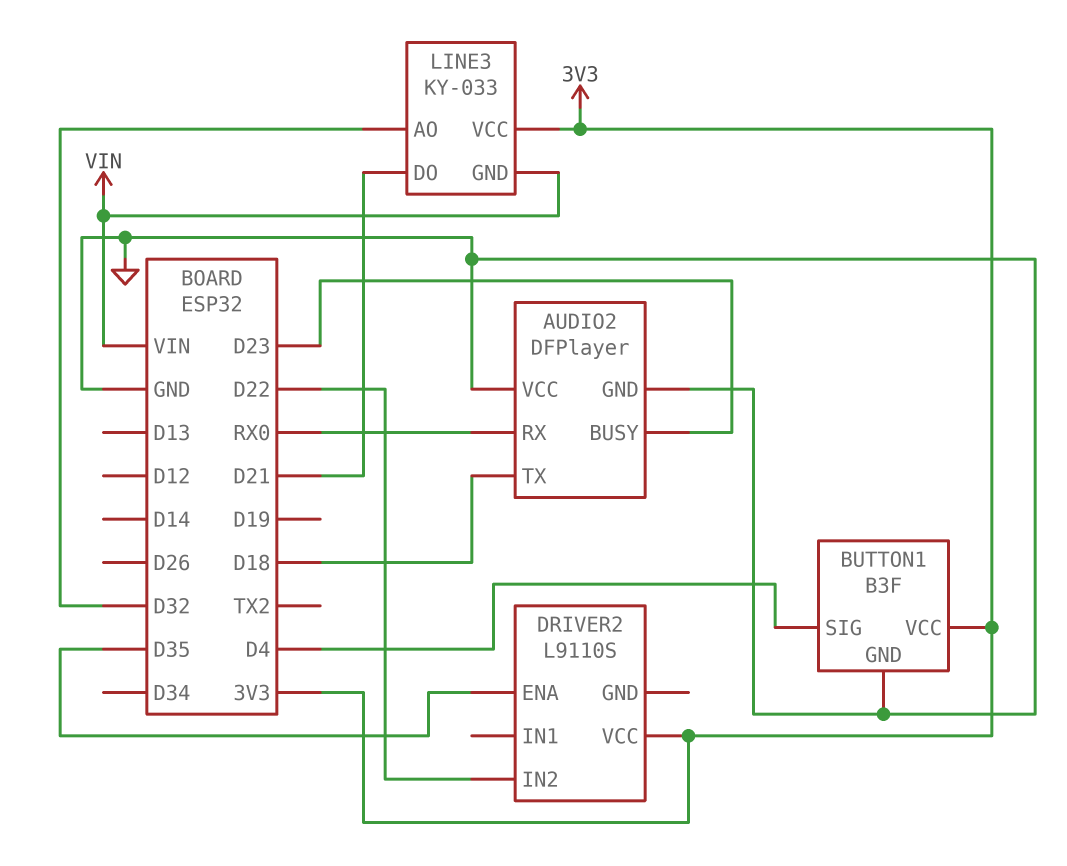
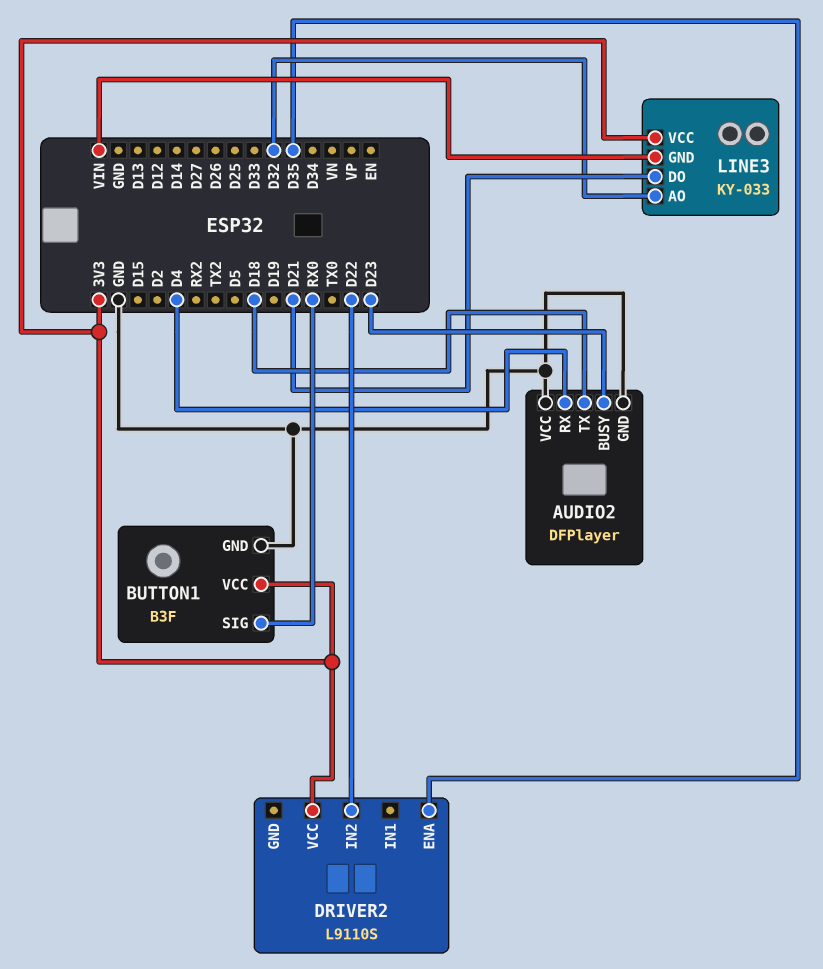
AUDIO2 pin RX: RX0 -> D4
BUTTON1 pin SIG: D4 -> RX0

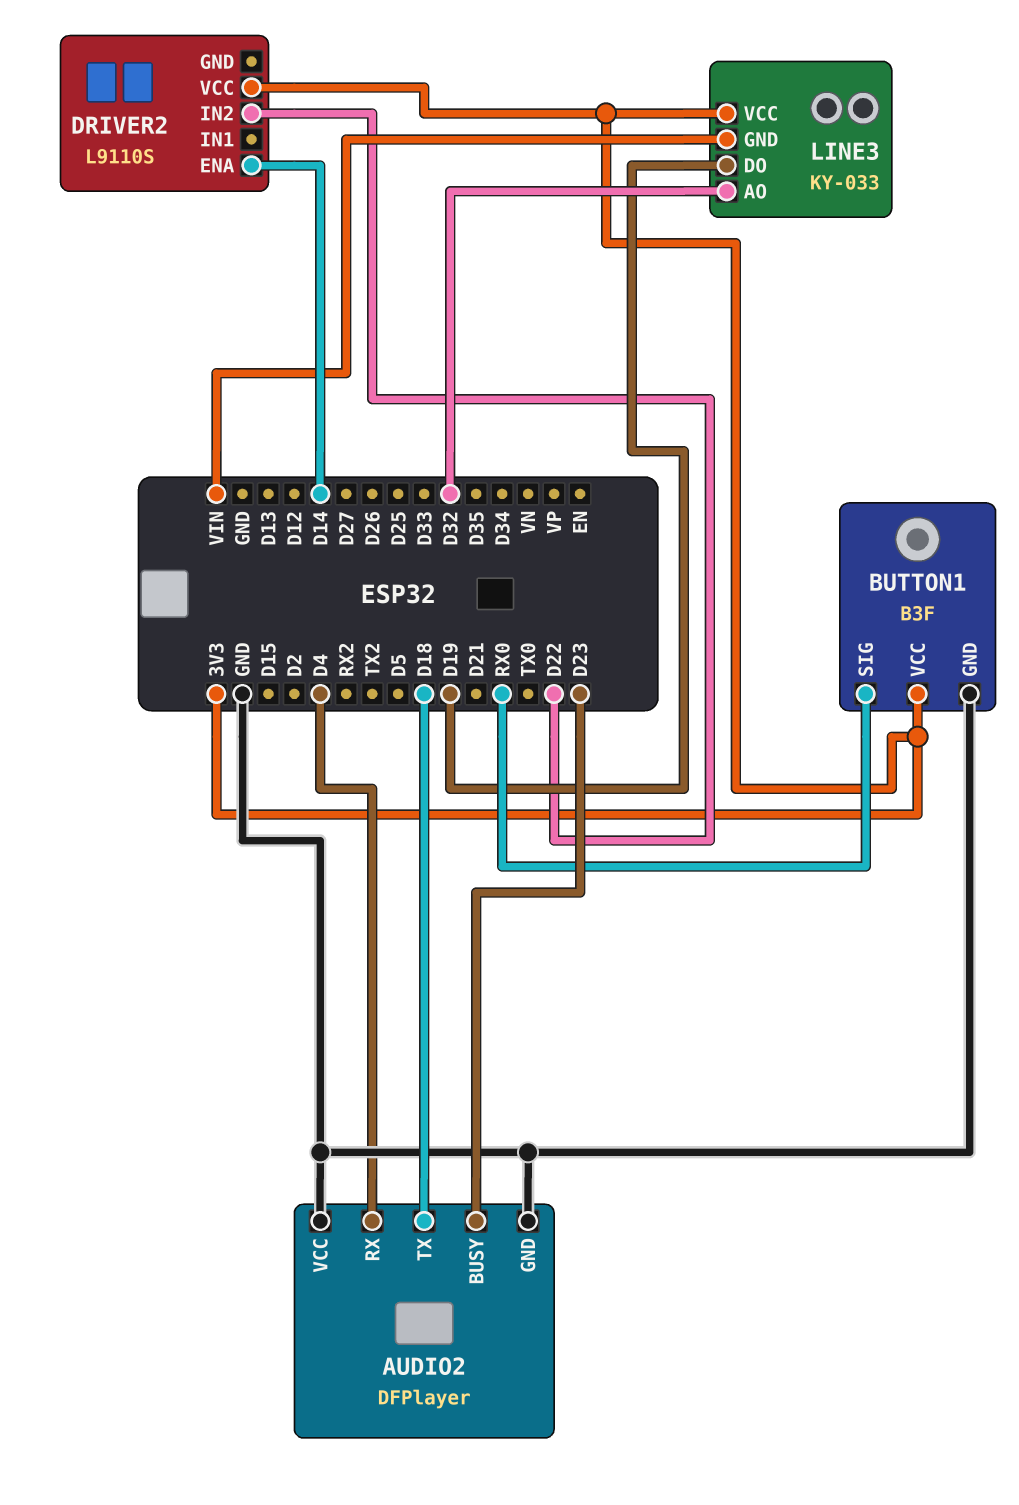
DRIVER2 pin ENA: D35 -> D14
LINE3 pin DO: D21 -> D19

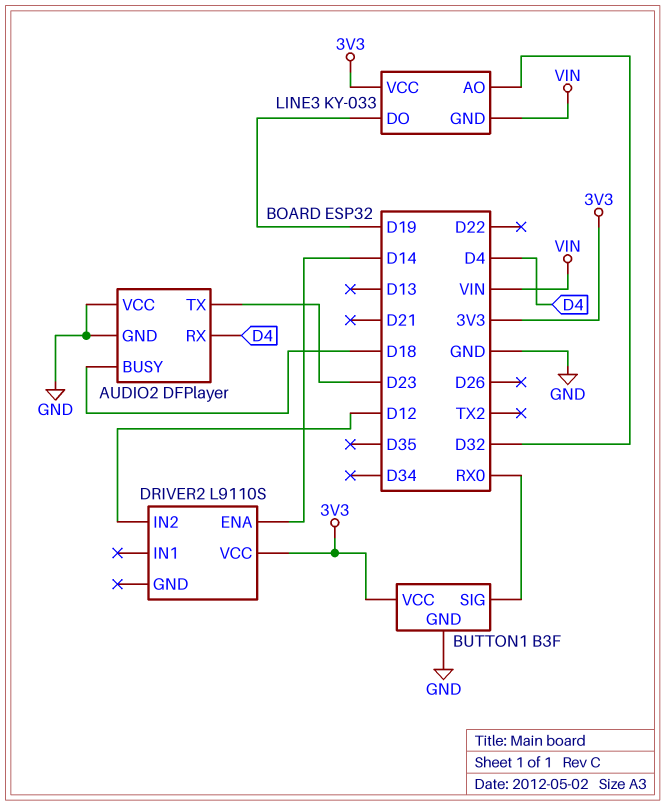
AUDIO2 pin BUSY: D23 -> D18
AUDIO2 pin TX: D18 -> D23
DRIVER2 pin IN2: D22 -> D12

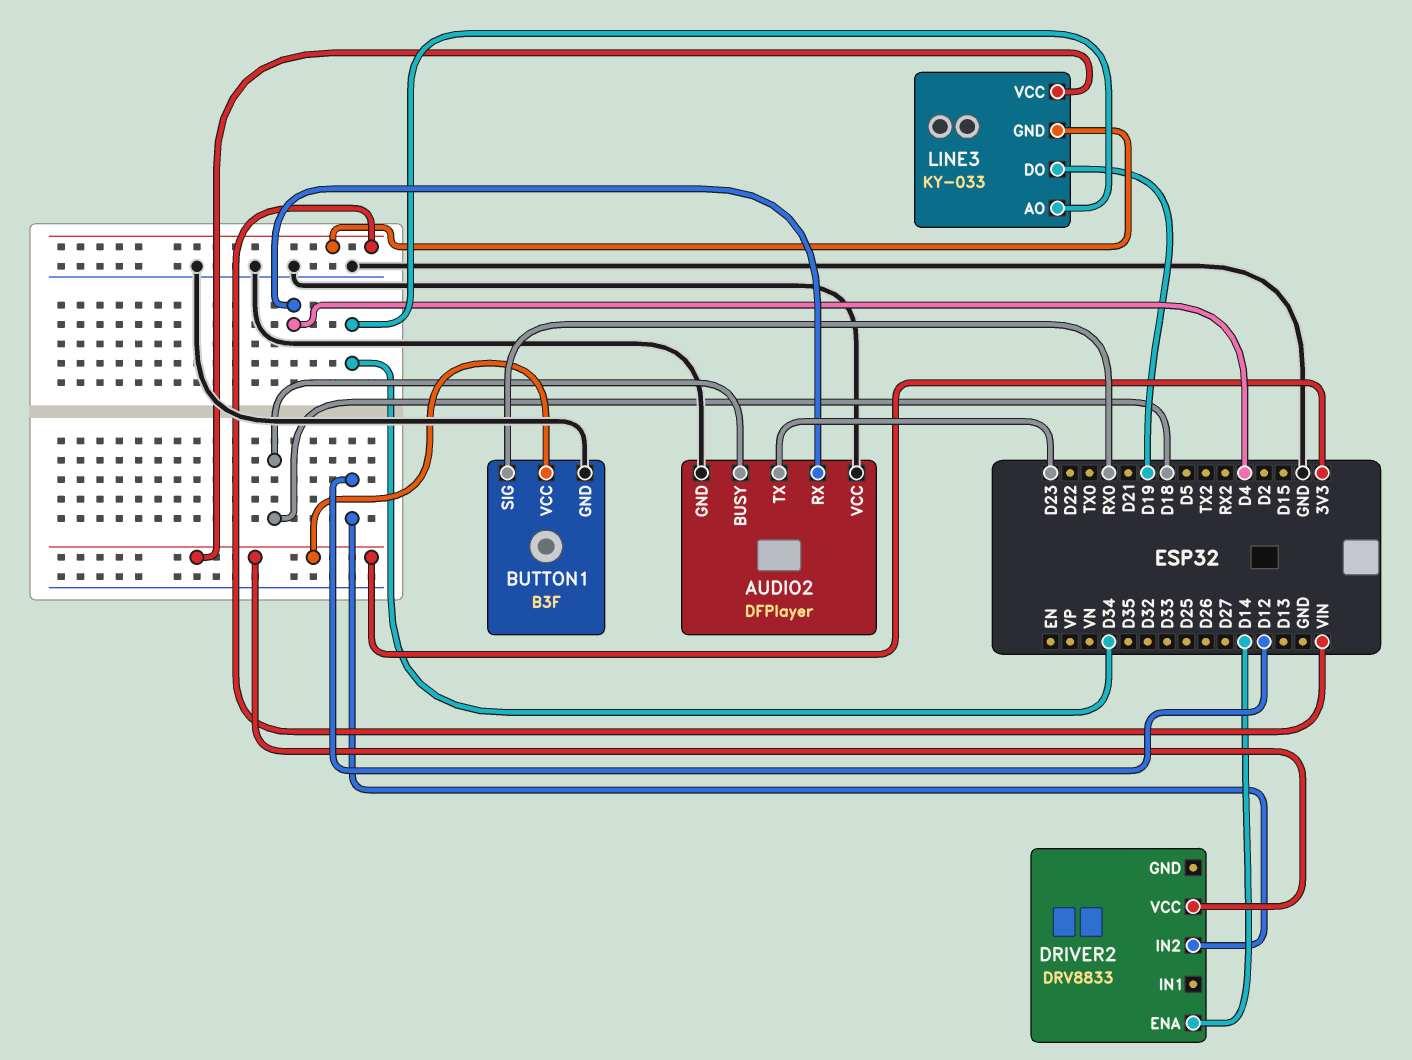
DRIVER2: L9110S -> DRV8833
LINE3 pin AO: D32 -> D34

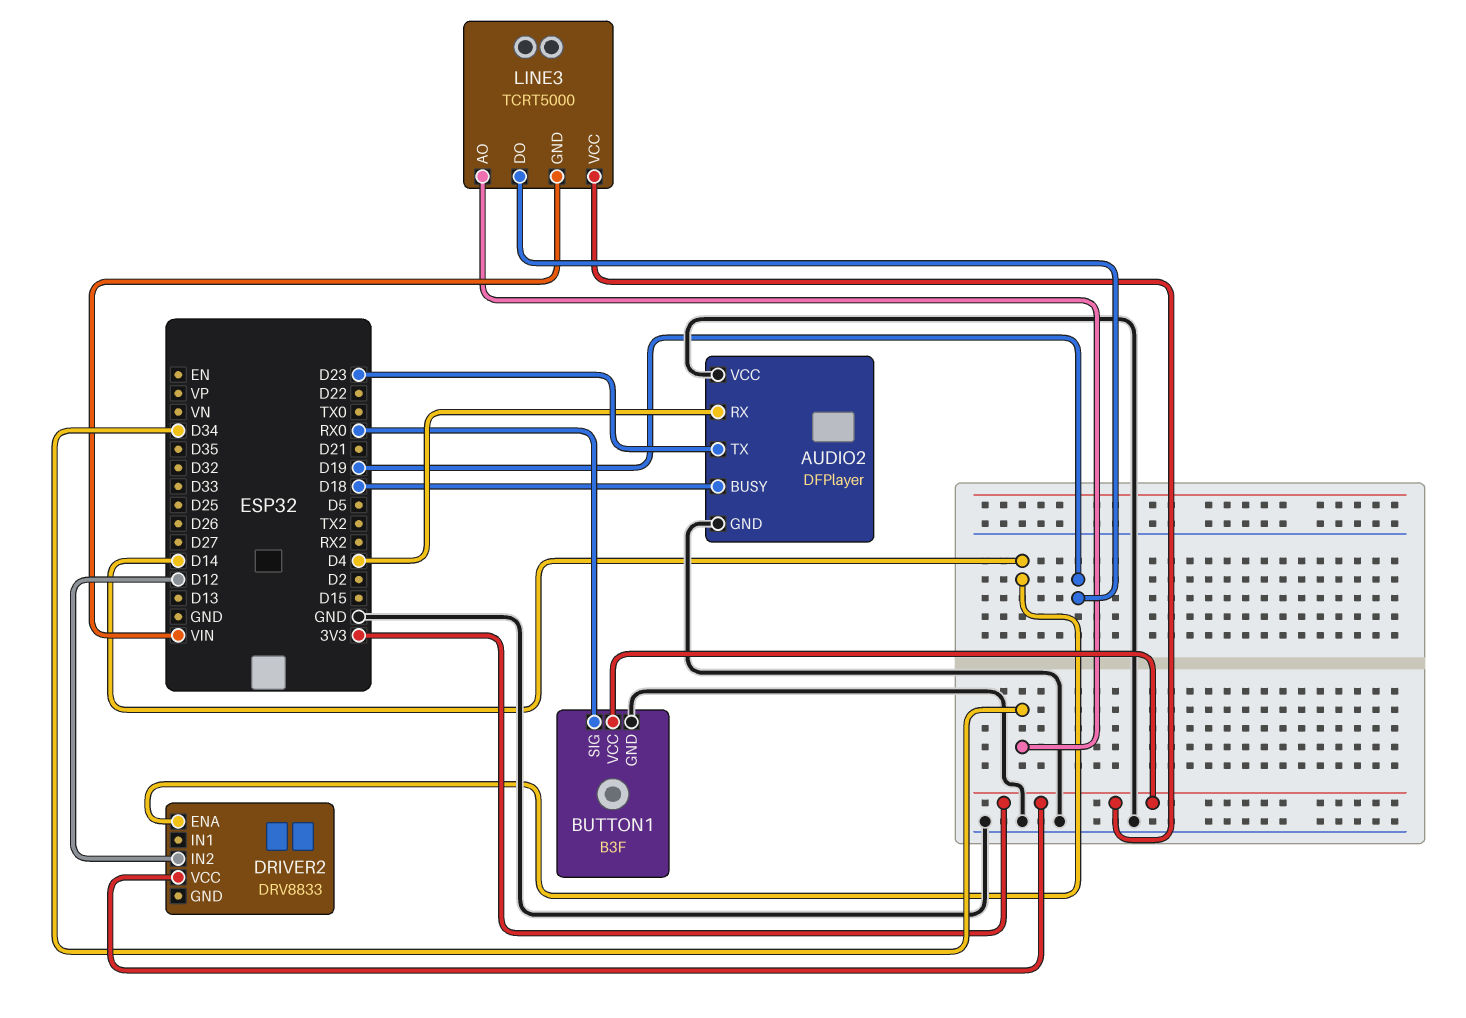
LINE3: KY-033 -> TCRT5000

